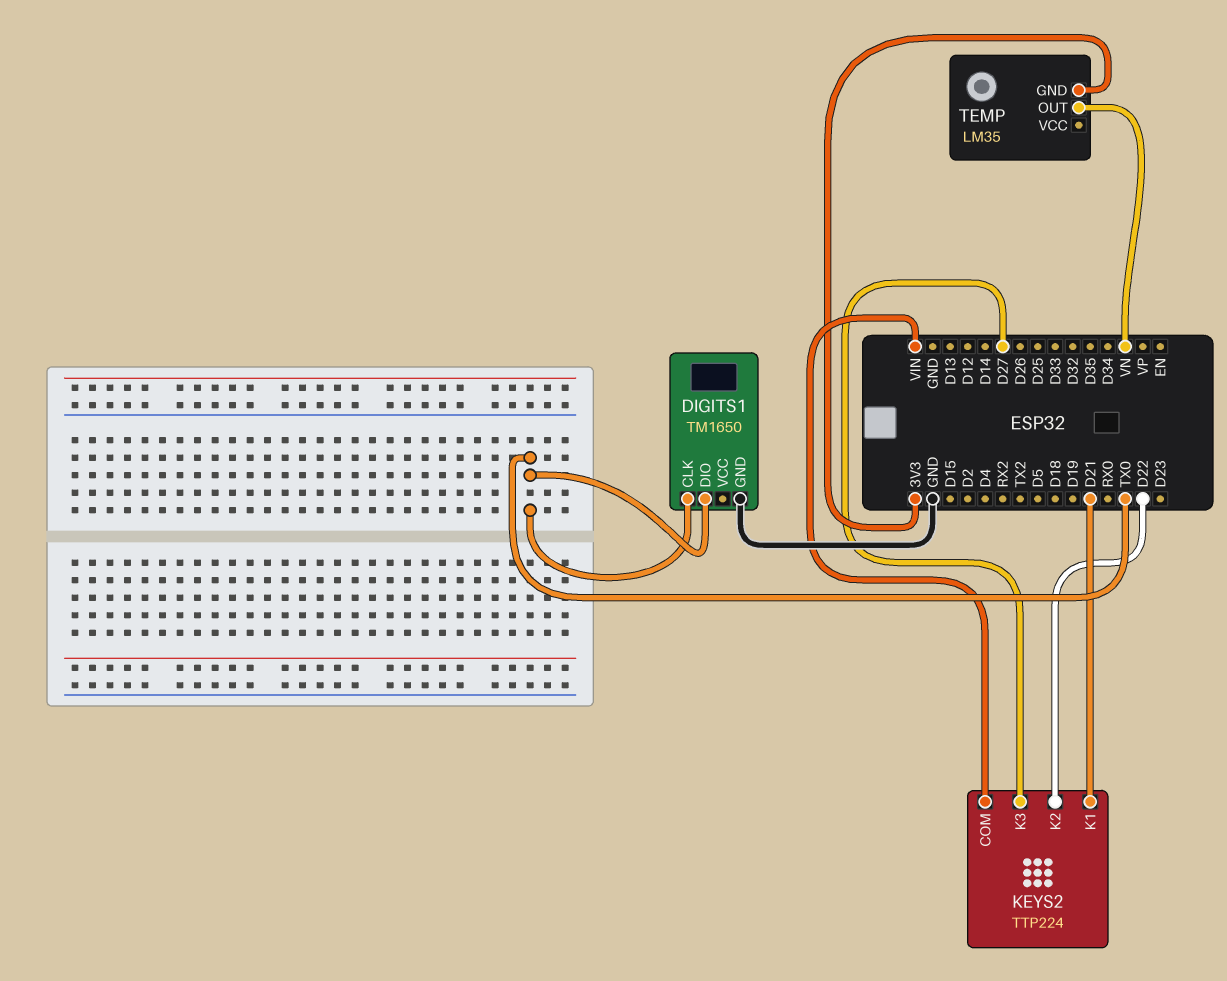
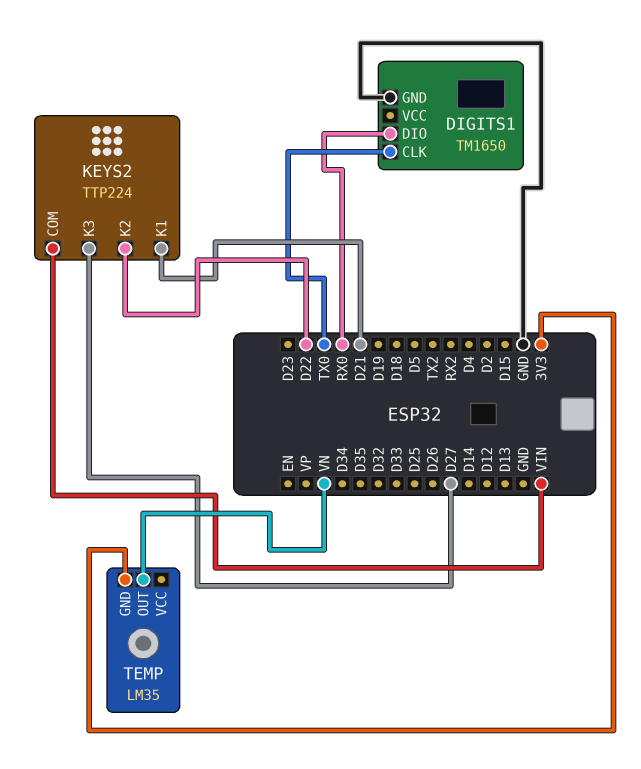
DIGITS1 pin DIO: TX0 -> RX0

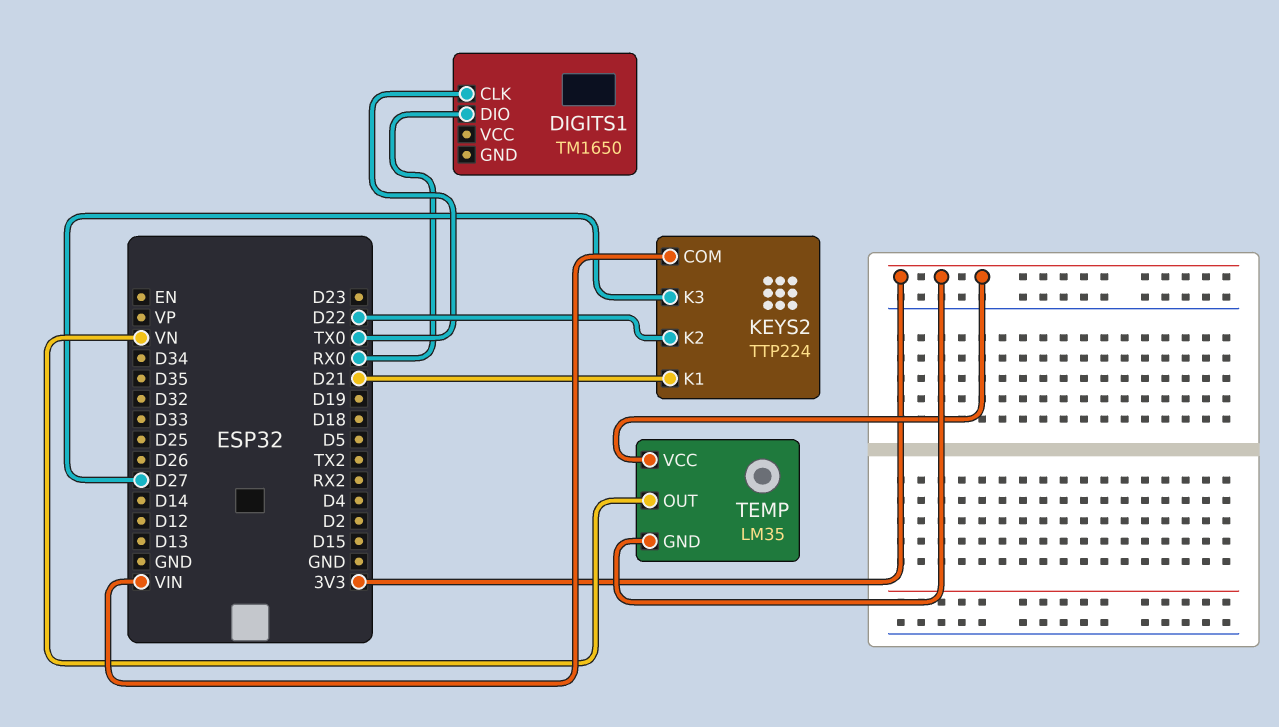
DIGITS1 pin GND: GND -> none
TEMP pin VCC: none -> 3V3

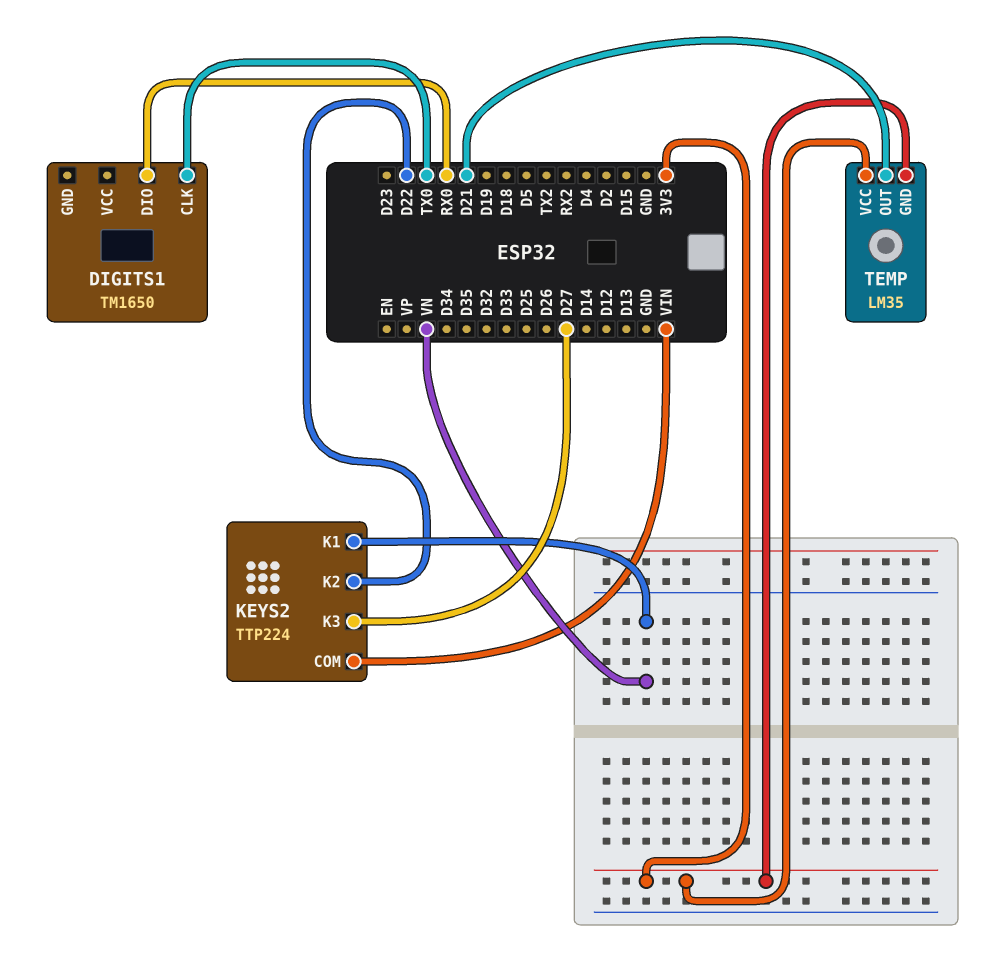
KEYS2 pin K1: D21 -> VN
TEMP pin OUT: VN -> D21

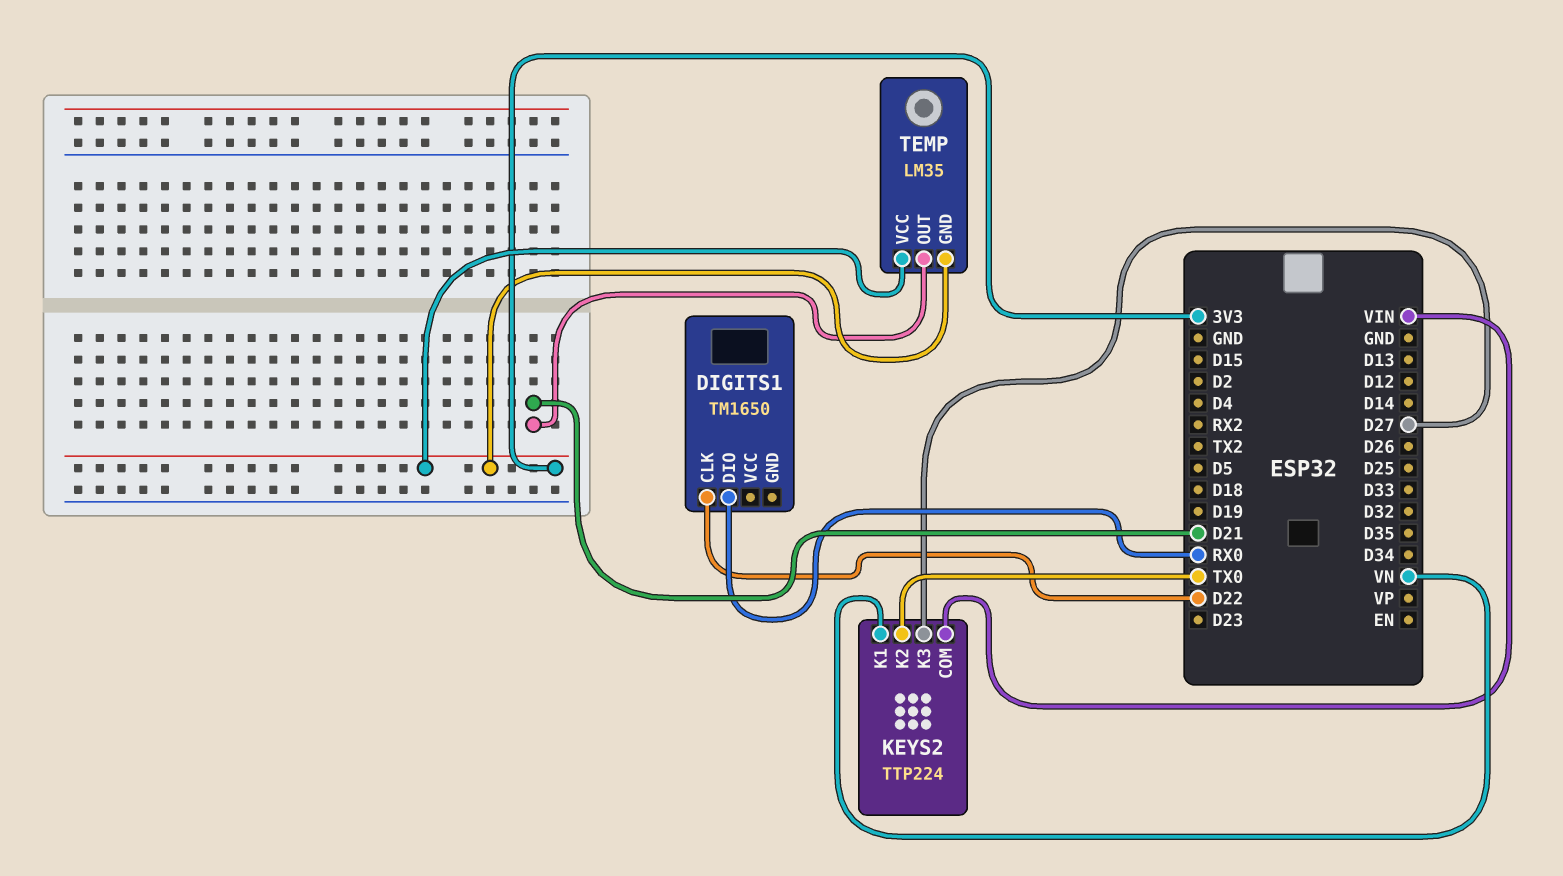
DIGITS1 pin CLK: TX0 -> D22
KEYS2 pin K2: D22 -> TX0

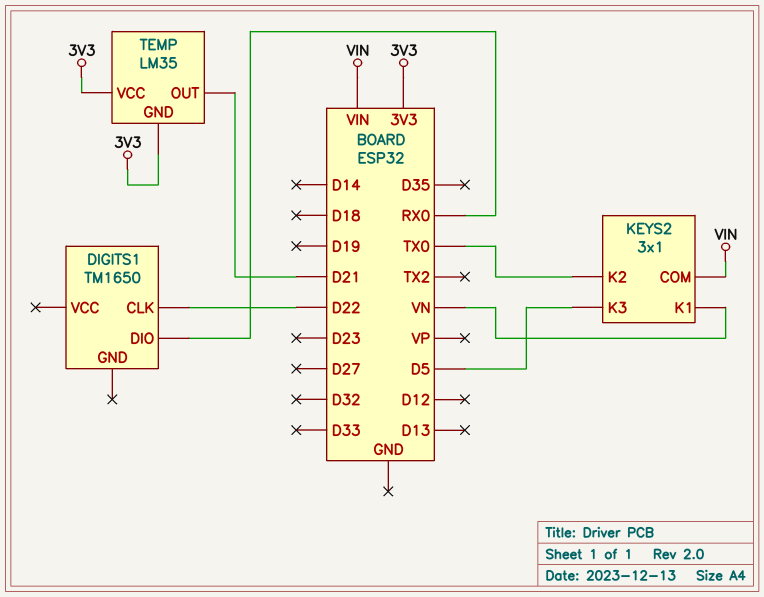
KEYS2: TTP224 -> 3x1
KEYS2 pin K3: D27 -> D5

